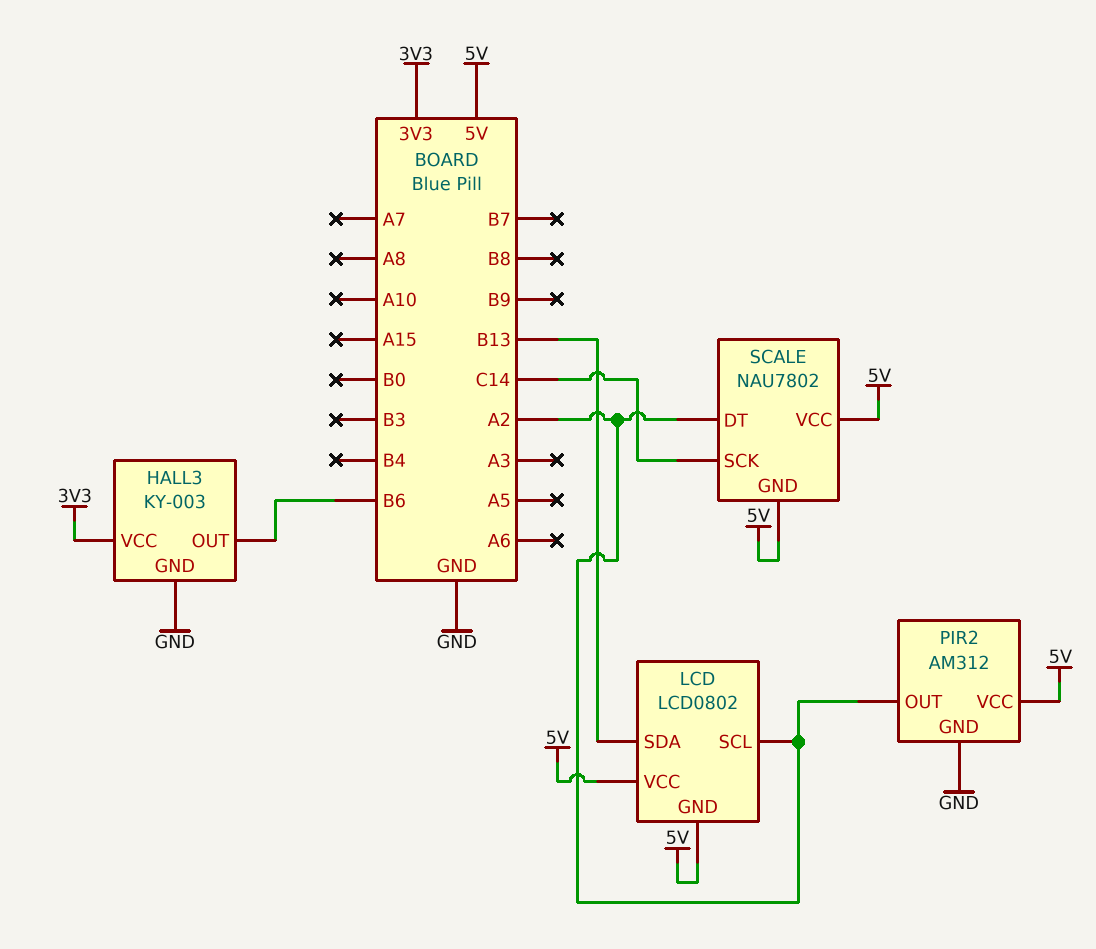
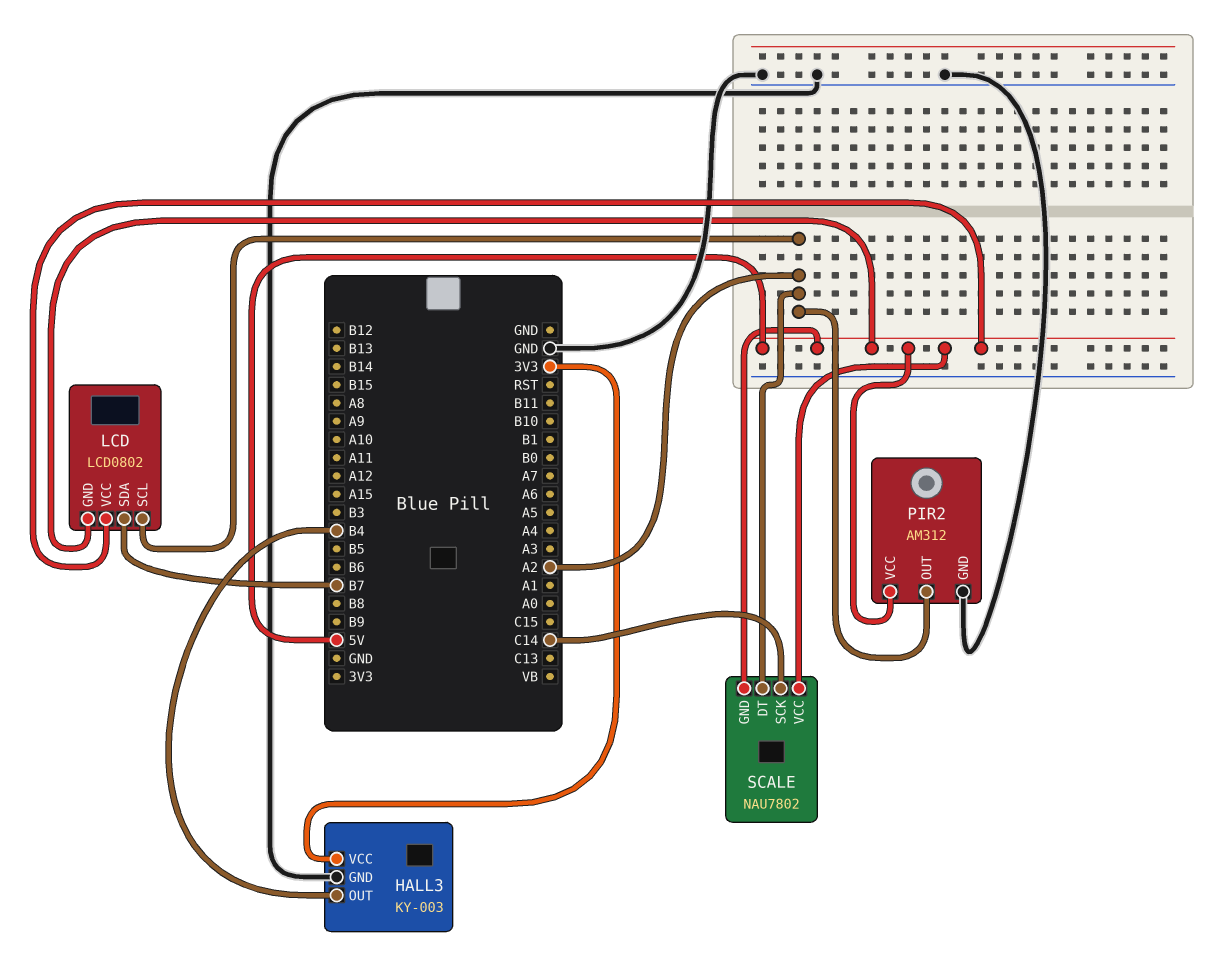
HALL3 pin OUT: B6 -> B4
LCD pin SDA: B13 -> B7

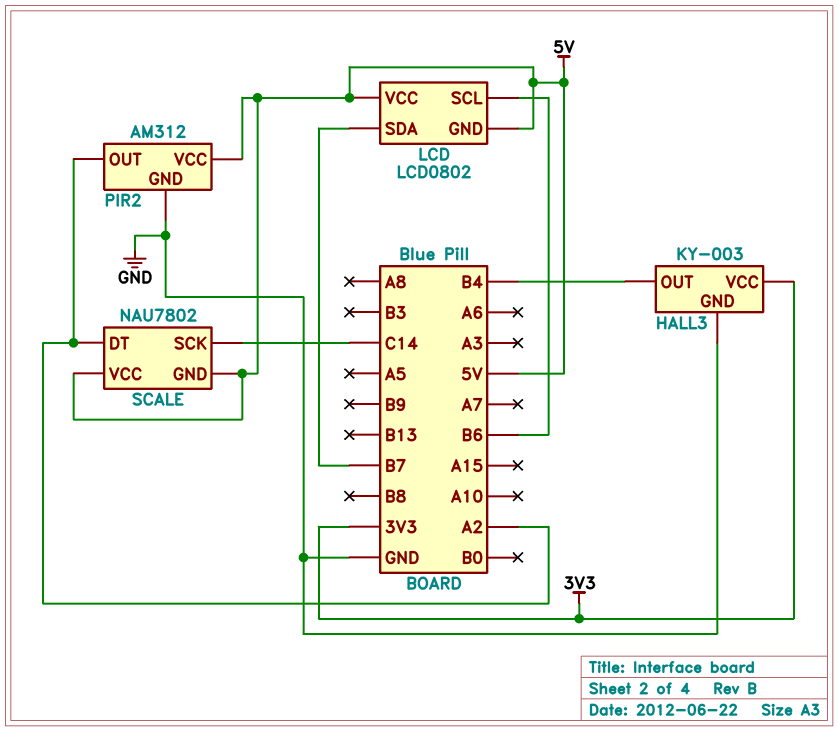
LCD pin SCL: A2 -> B6

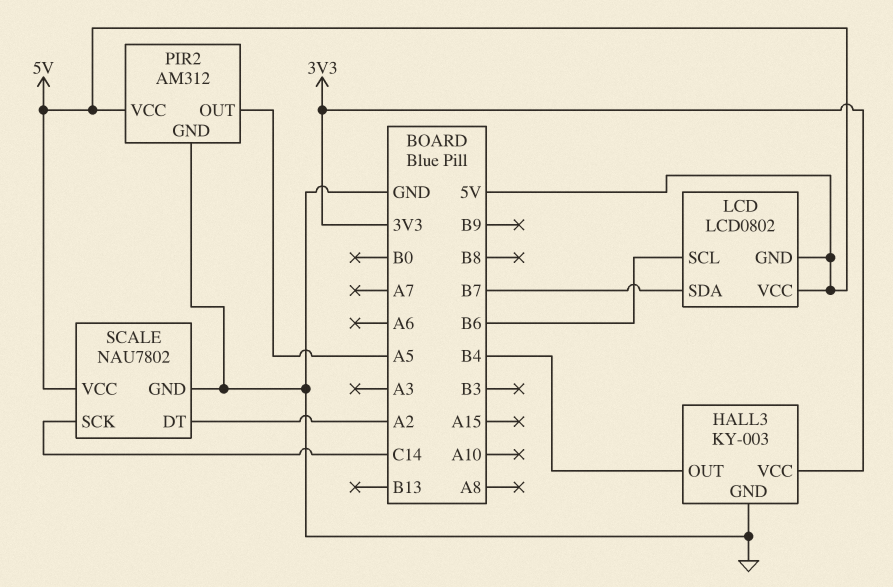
PIR2 pin OUT: A2 -> A5
SCALE pin GND: 5V -> GND

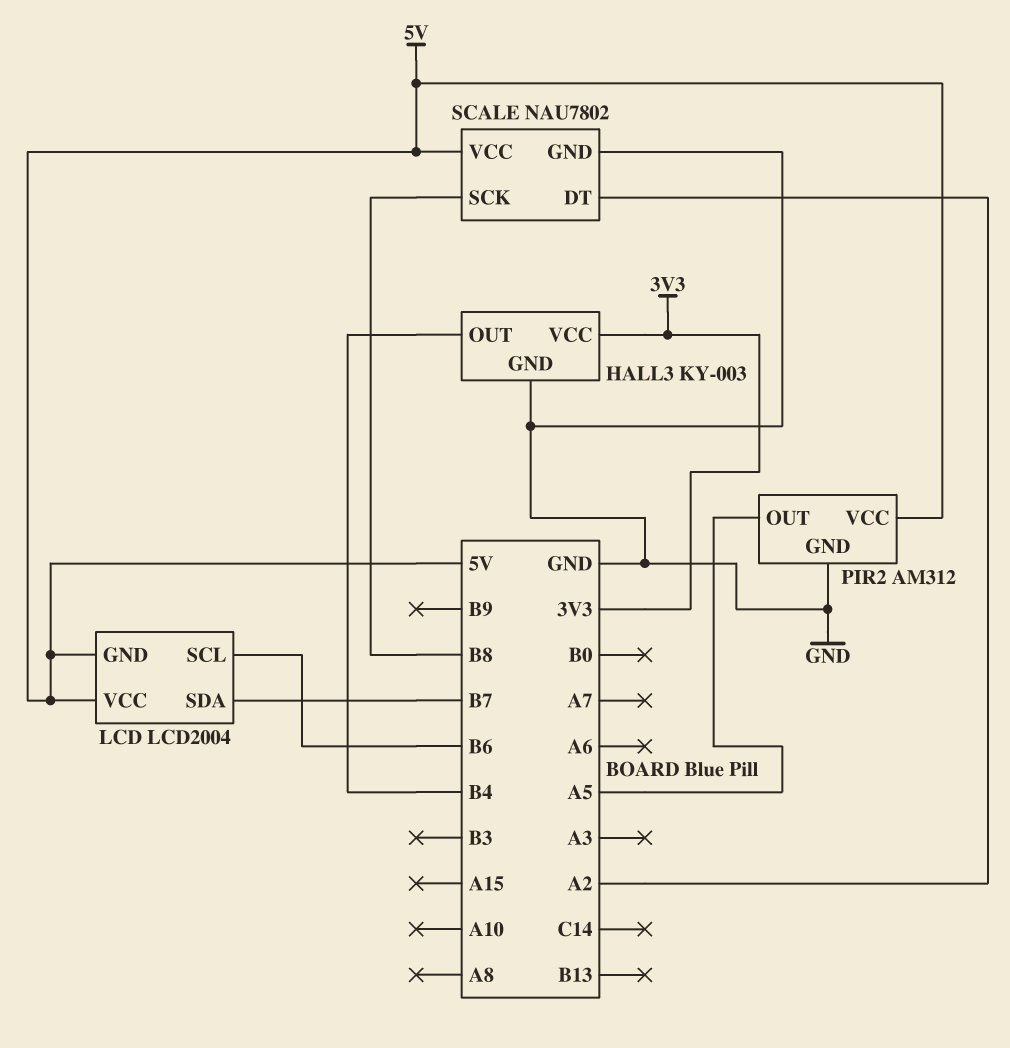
LCD: LCD0802 -> LCD2004
SCALE pin SCK: C14 -> B8

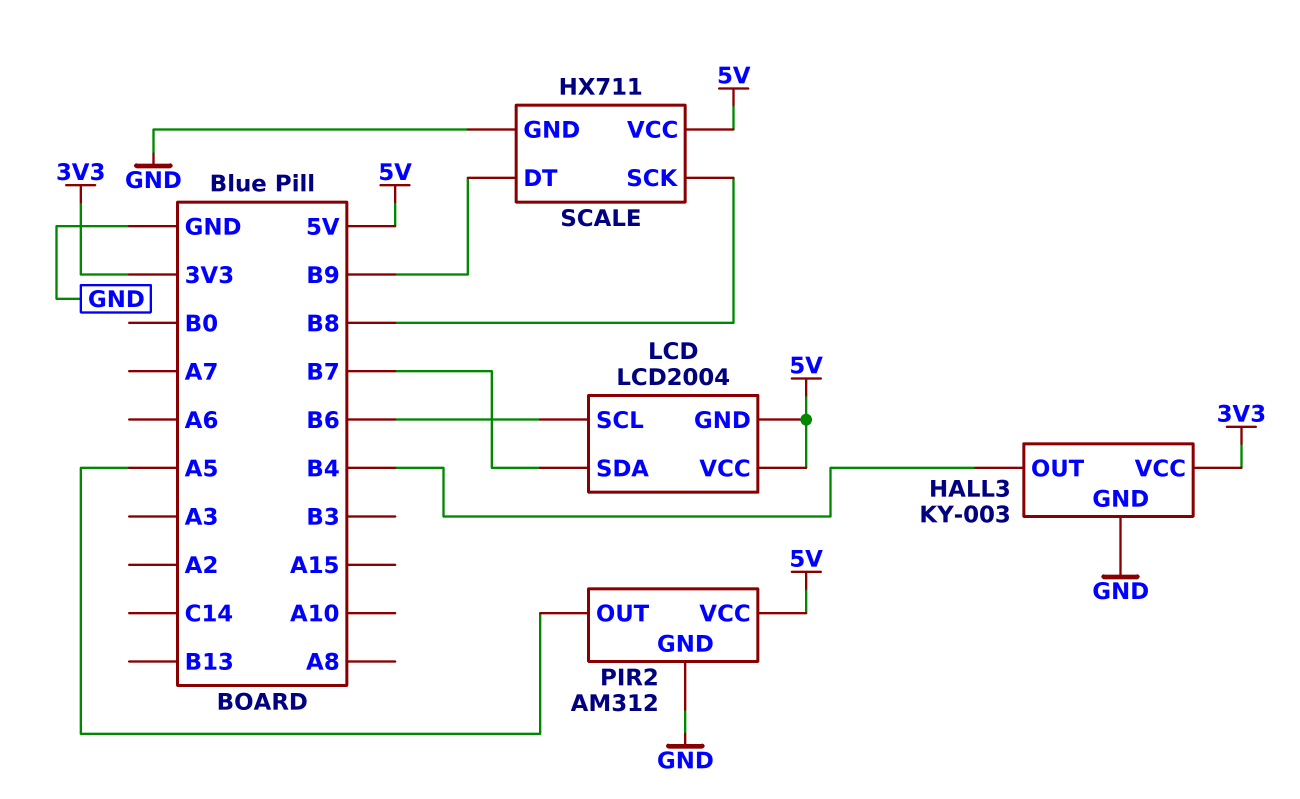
SCALE: NAU7802 -> HX711
SCALE pin DT: A2 -> B9

